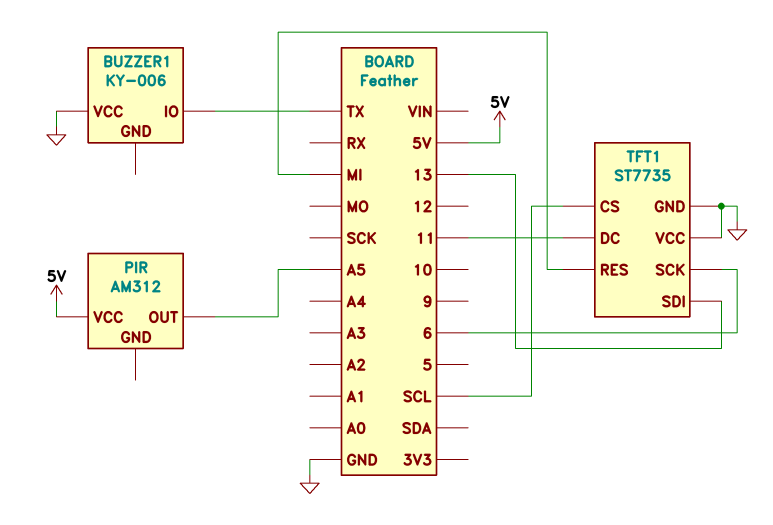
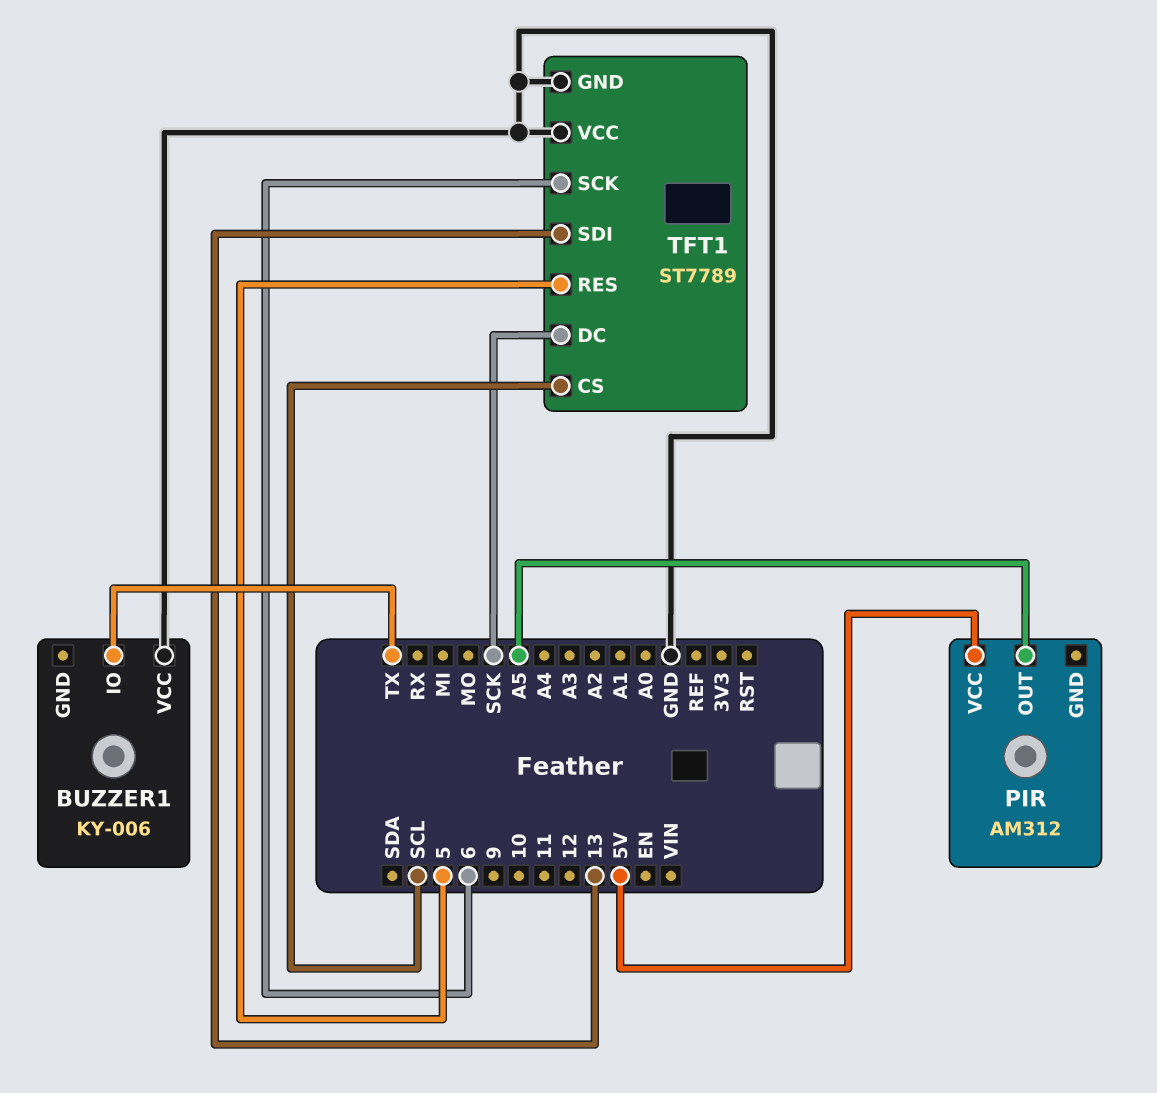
TFT1: ST7735 -> ST7789
TFT1 pin DC: 11 -> SCK
TFT1 pin RES: MI -> 5

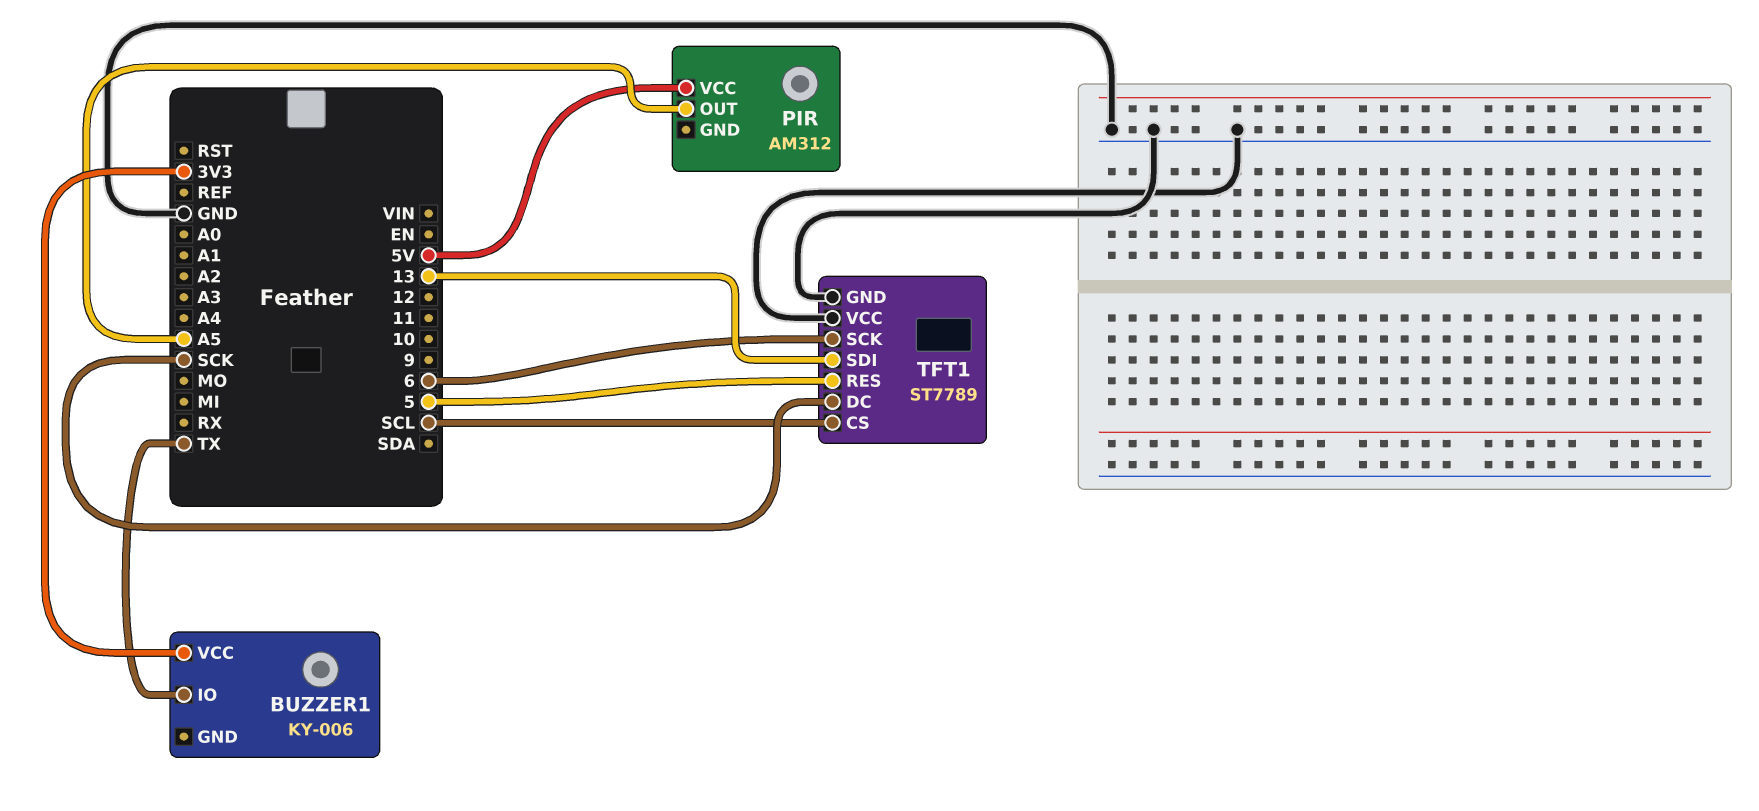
BUZZER1 pin VCC: GND -> 3V3

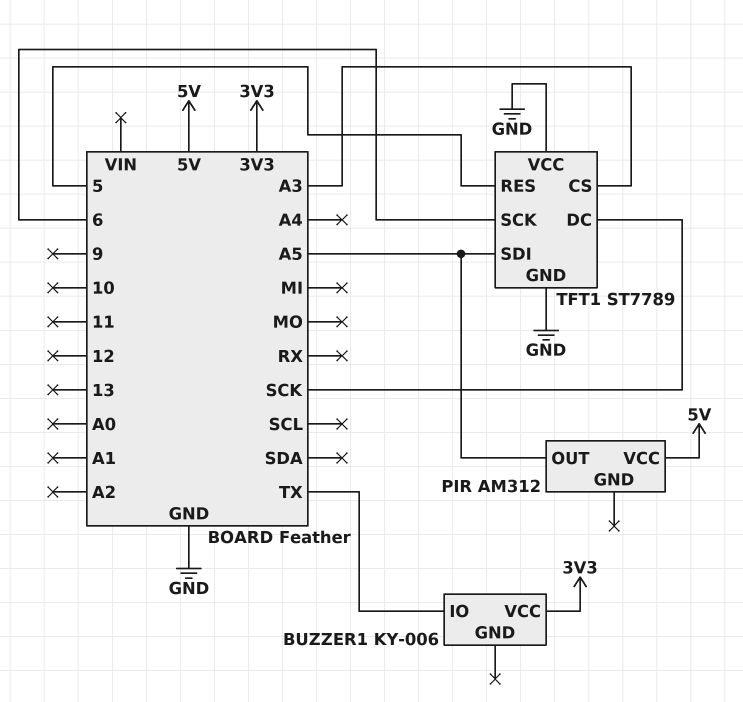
TFT1 pin CS: SCL -> A3
TFT1 pin SDI: 13 -> A5

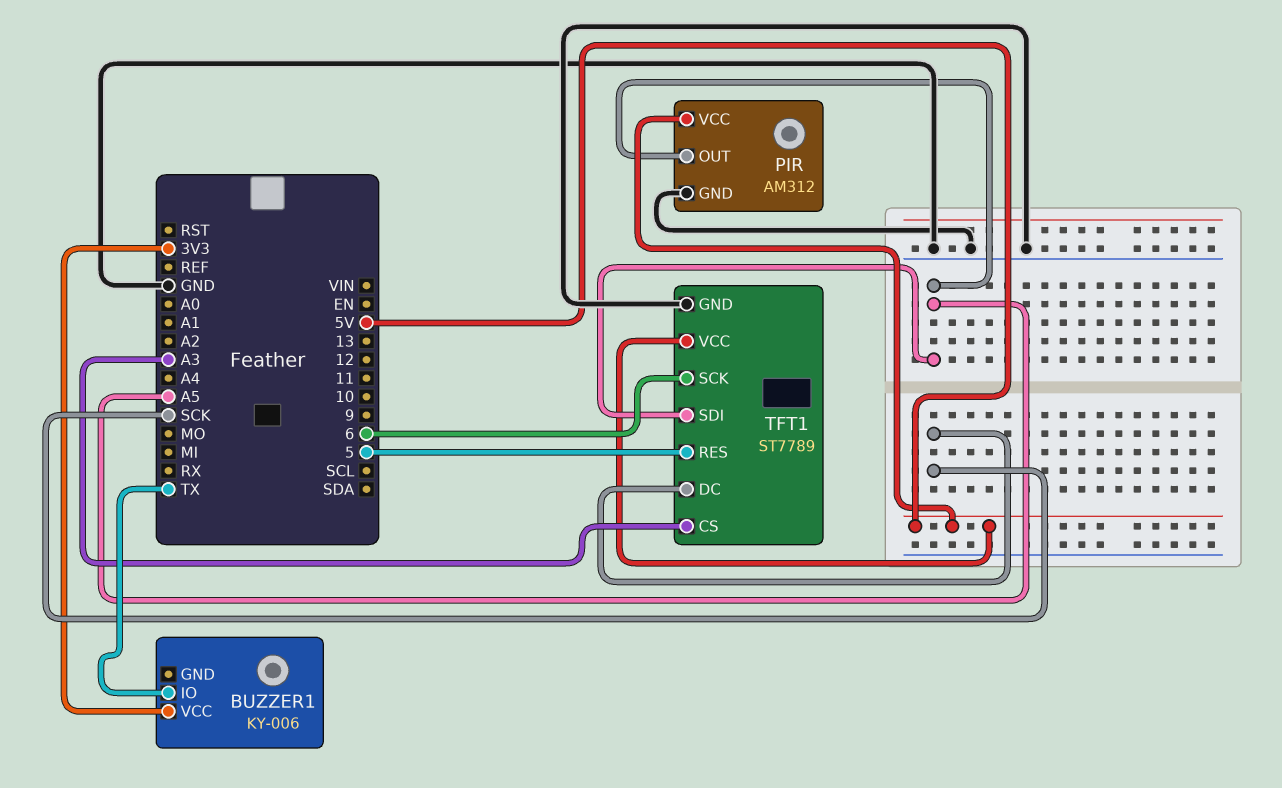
PIR pin GND: none -> GND
TFT1 pin VCC: GND -> 5V

